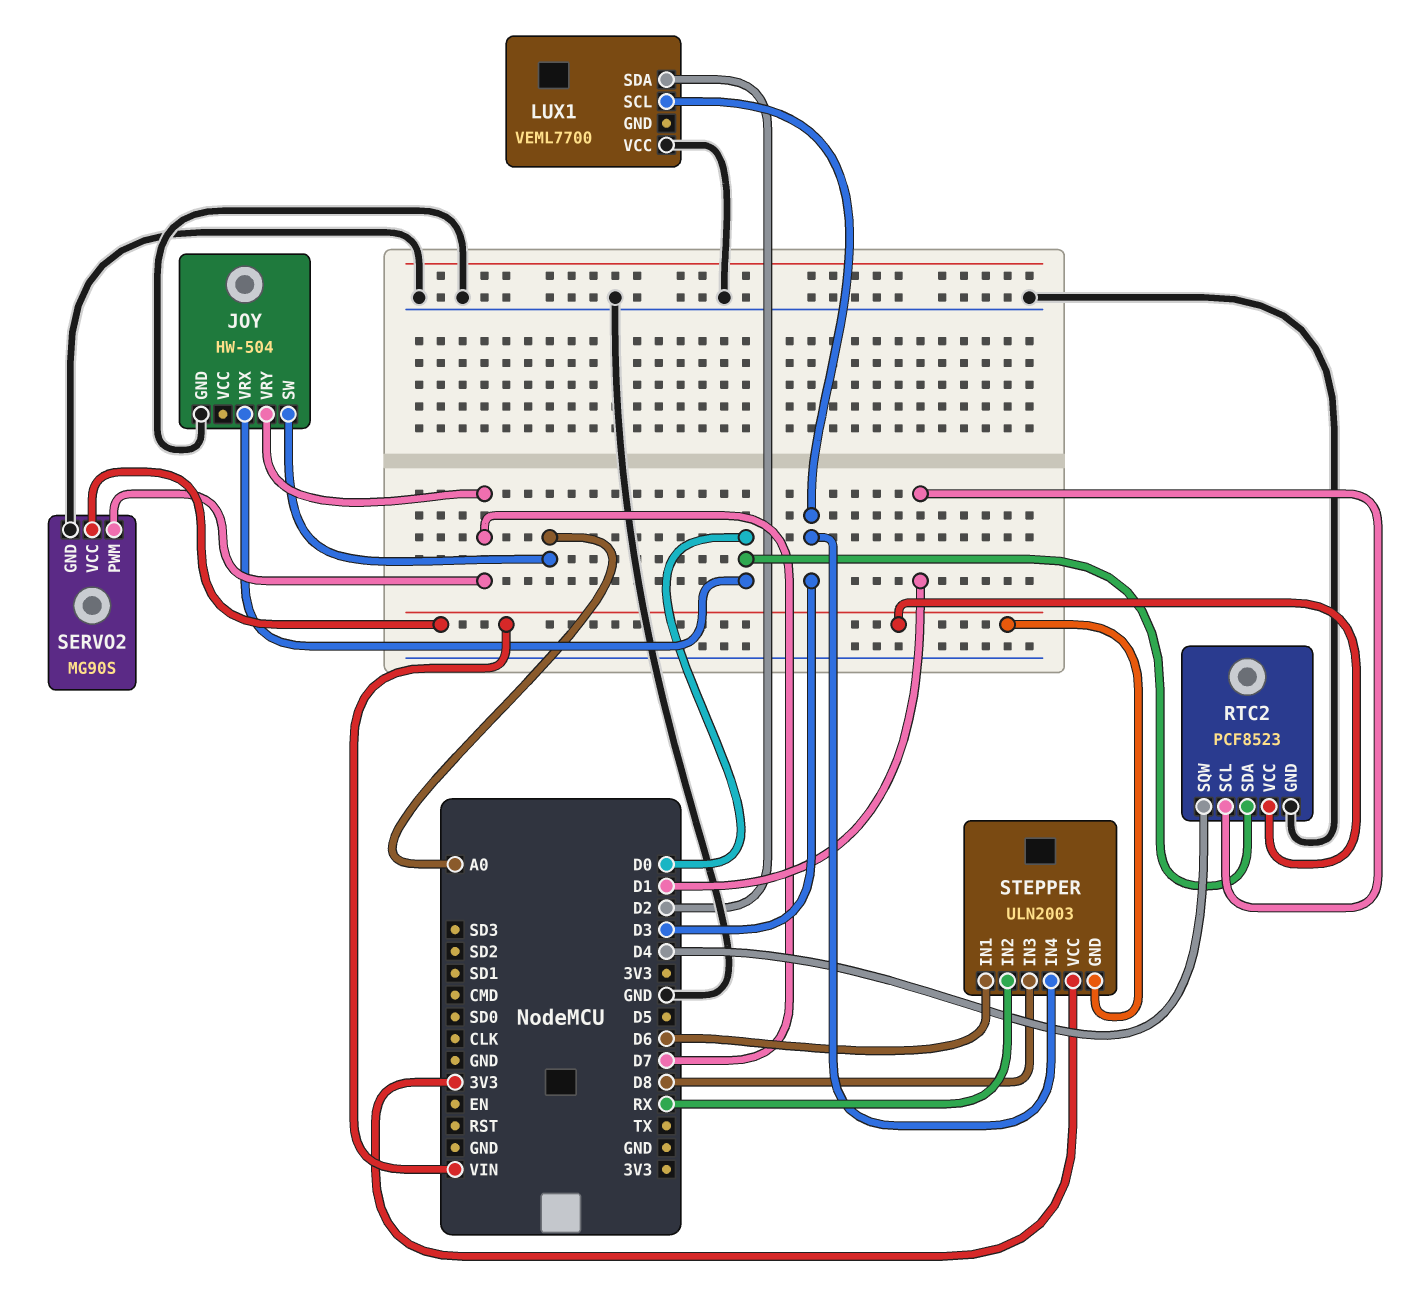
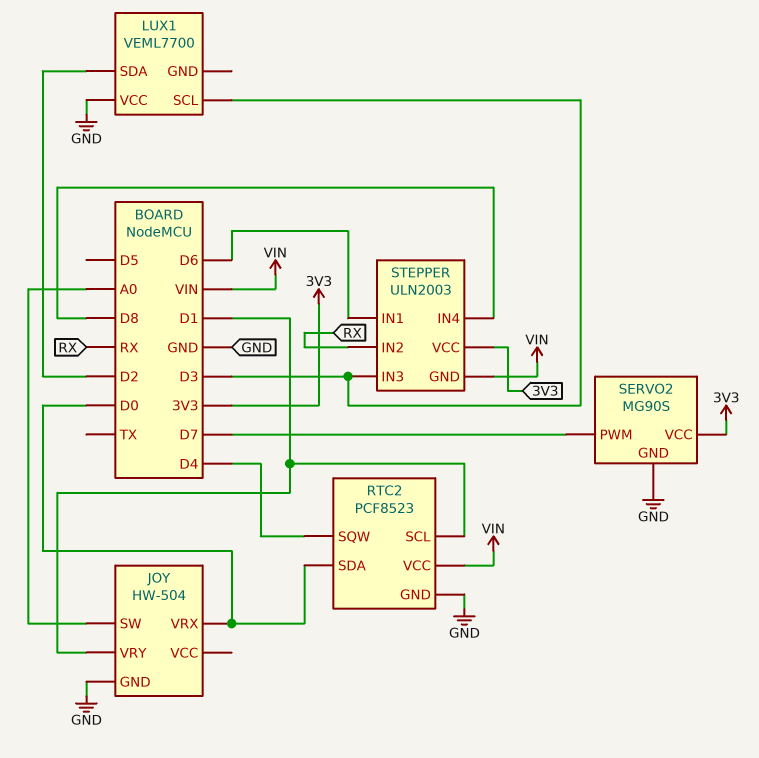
JOY pin VRY: D7 -> D1
SERVO2 pin VCC: VIN -> 3V3
STEPPER pin IN3: D8 -> D3
STEPPER pin IN4: D3 -> D8

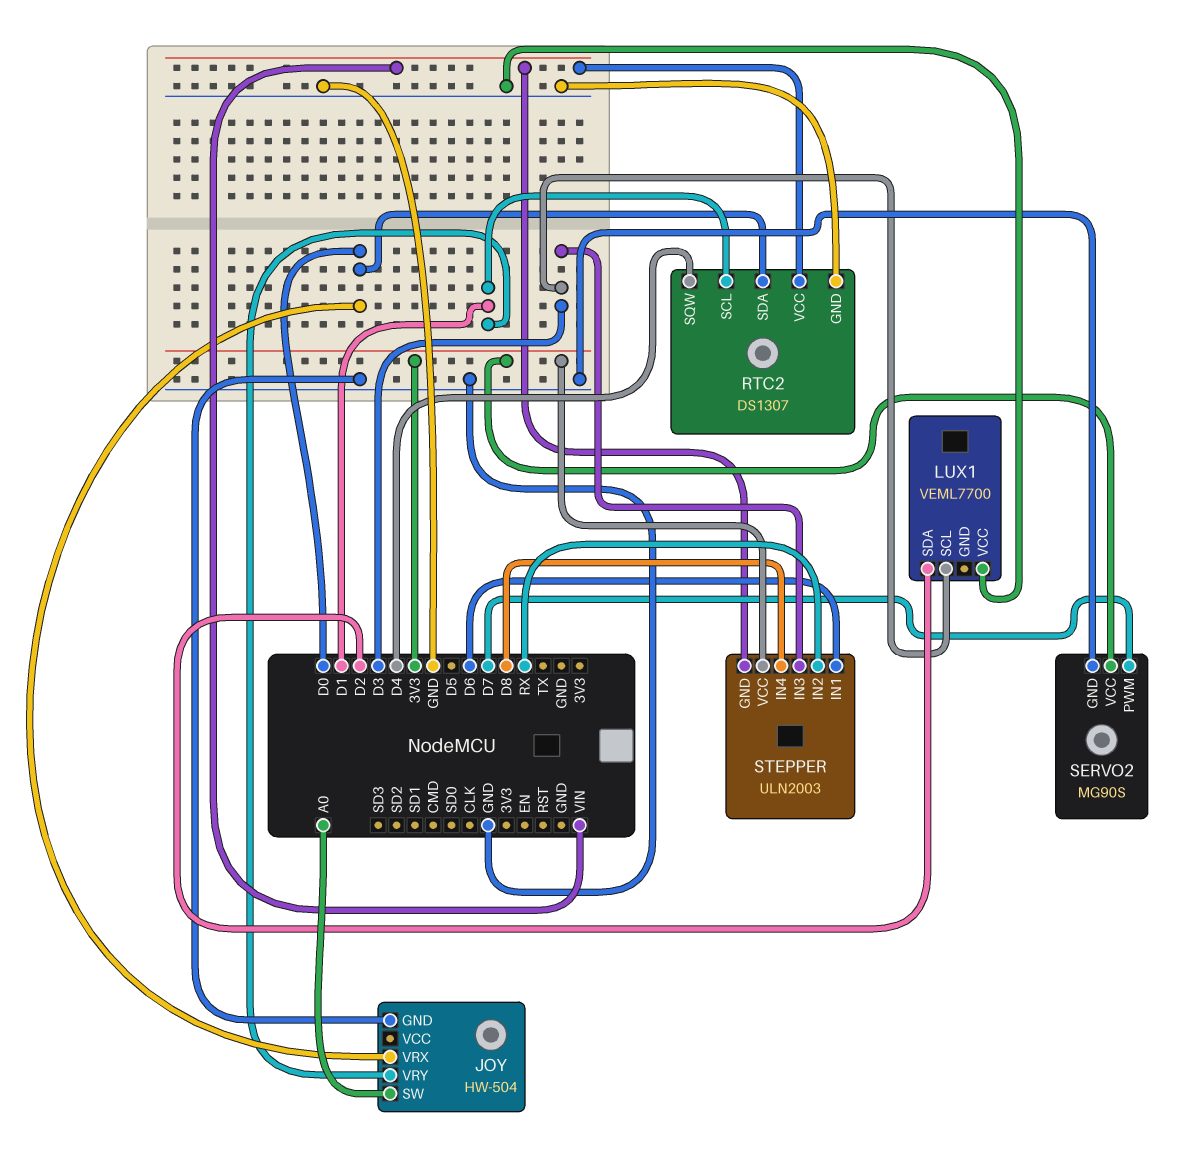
RTC2: PCF8523 -> DS1307

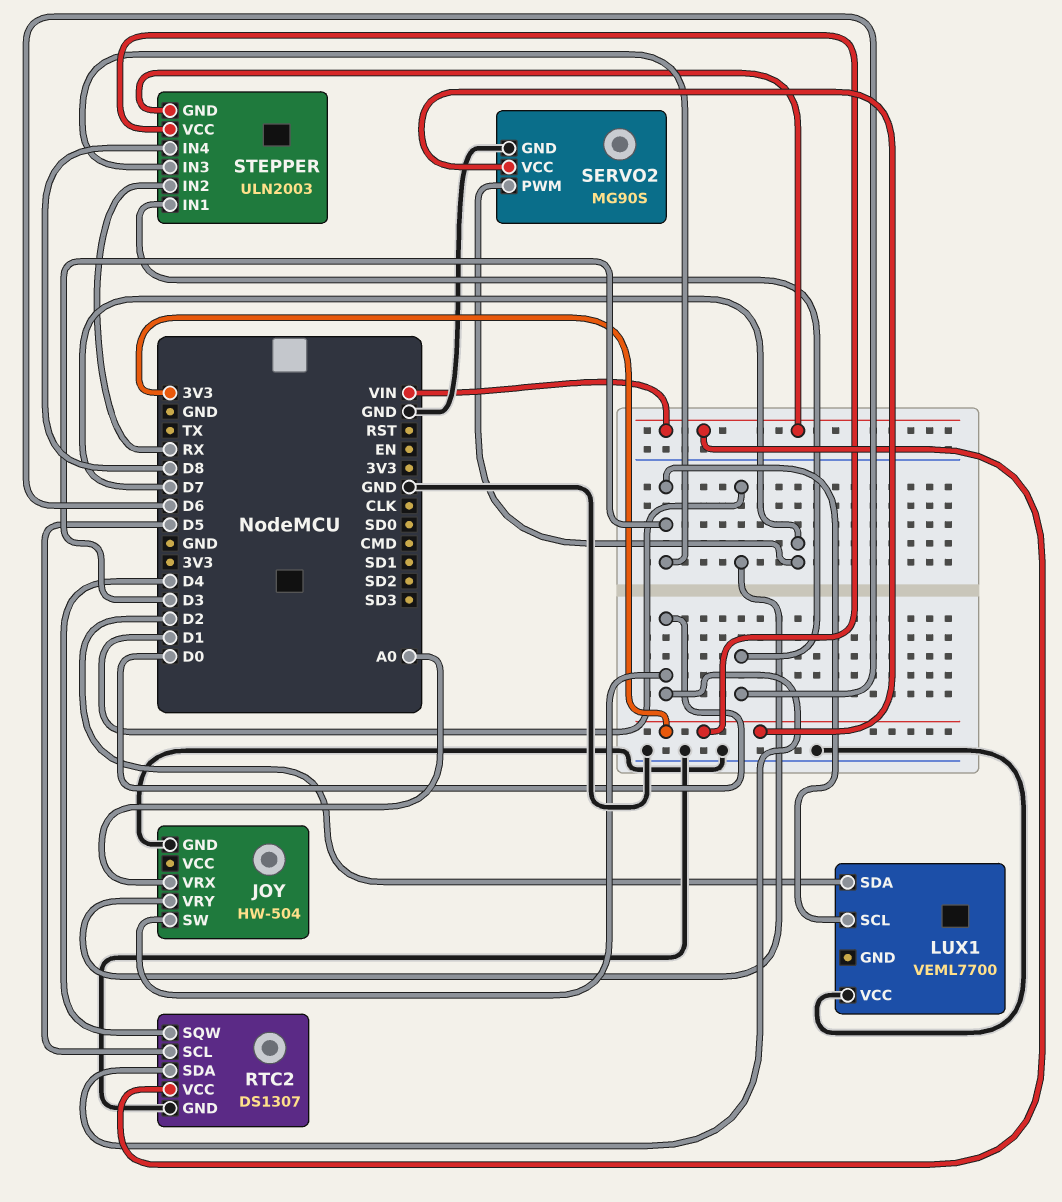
JOY pin SW: A0 -> D0
JOY pin VRX: D0 -> A0
RTC2 pin SCL: D1 -> D5

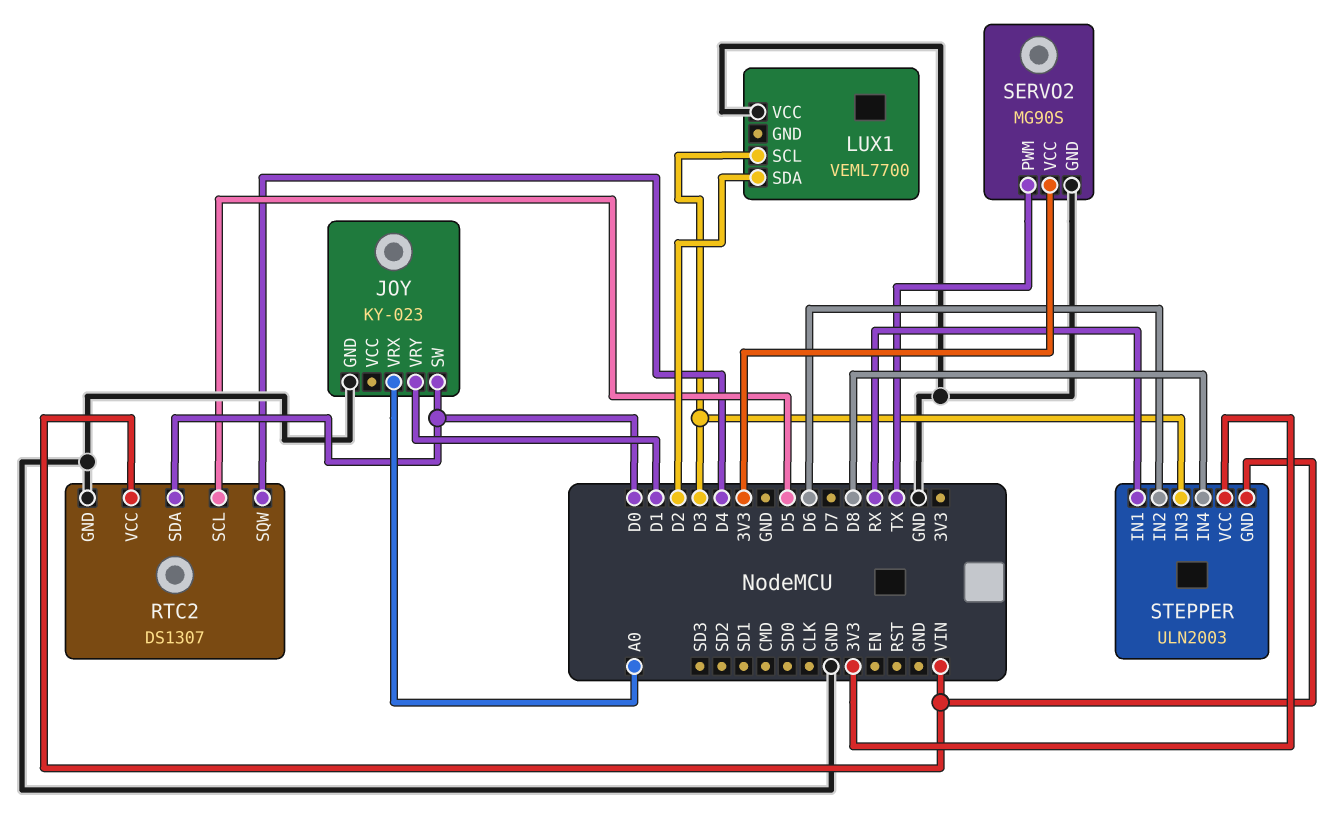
JOY: HW-504 -> KY-023
SERVO2 pin PWM: D7 -> TX
STEPPER pin IN1: D6 -> RX
STEPPER pin IN2: RX -> D6

